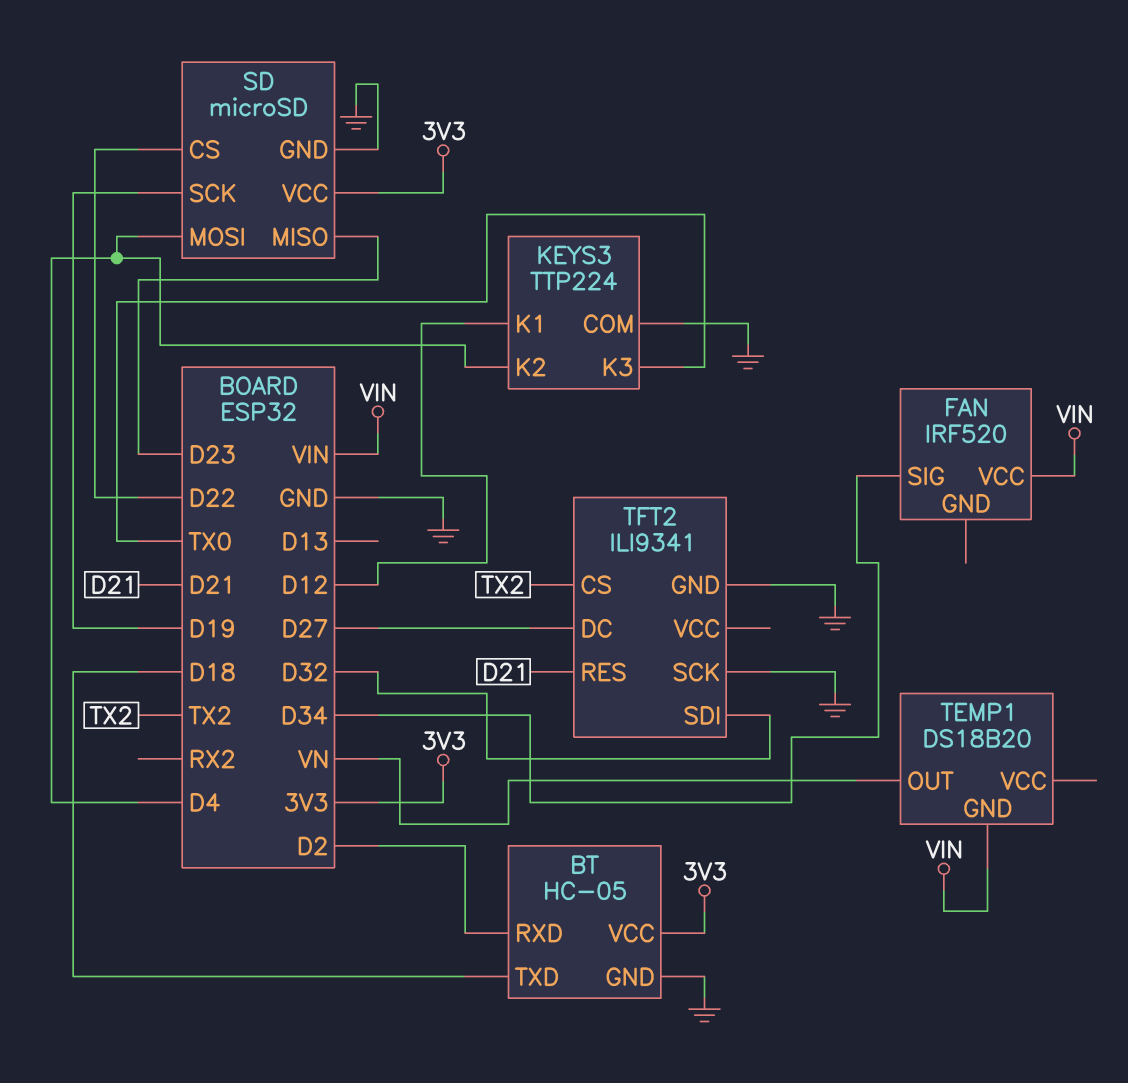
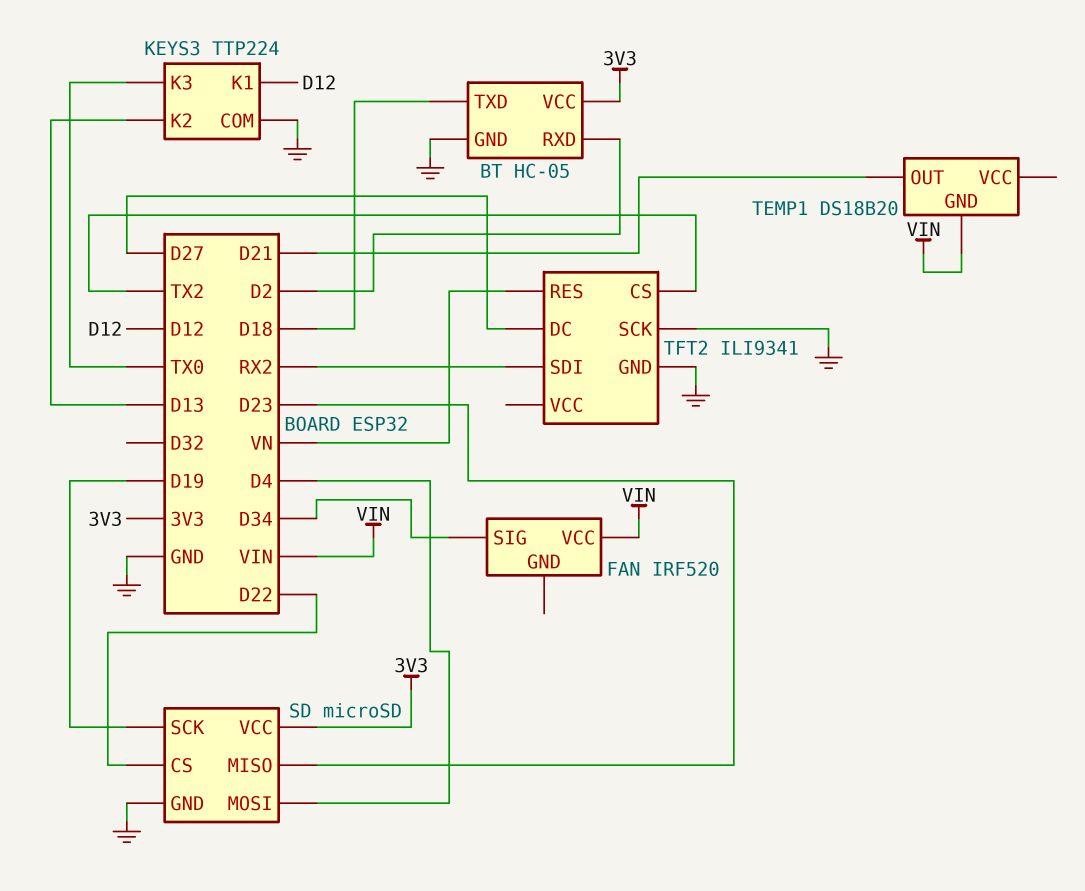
KEYS3 pin K2: D4 -> D13
TEMP1 pin OUT: VN -> D21
TFT2 pin RES: D21 -> VN
TFT2 pin SDI: D32 -> RX2

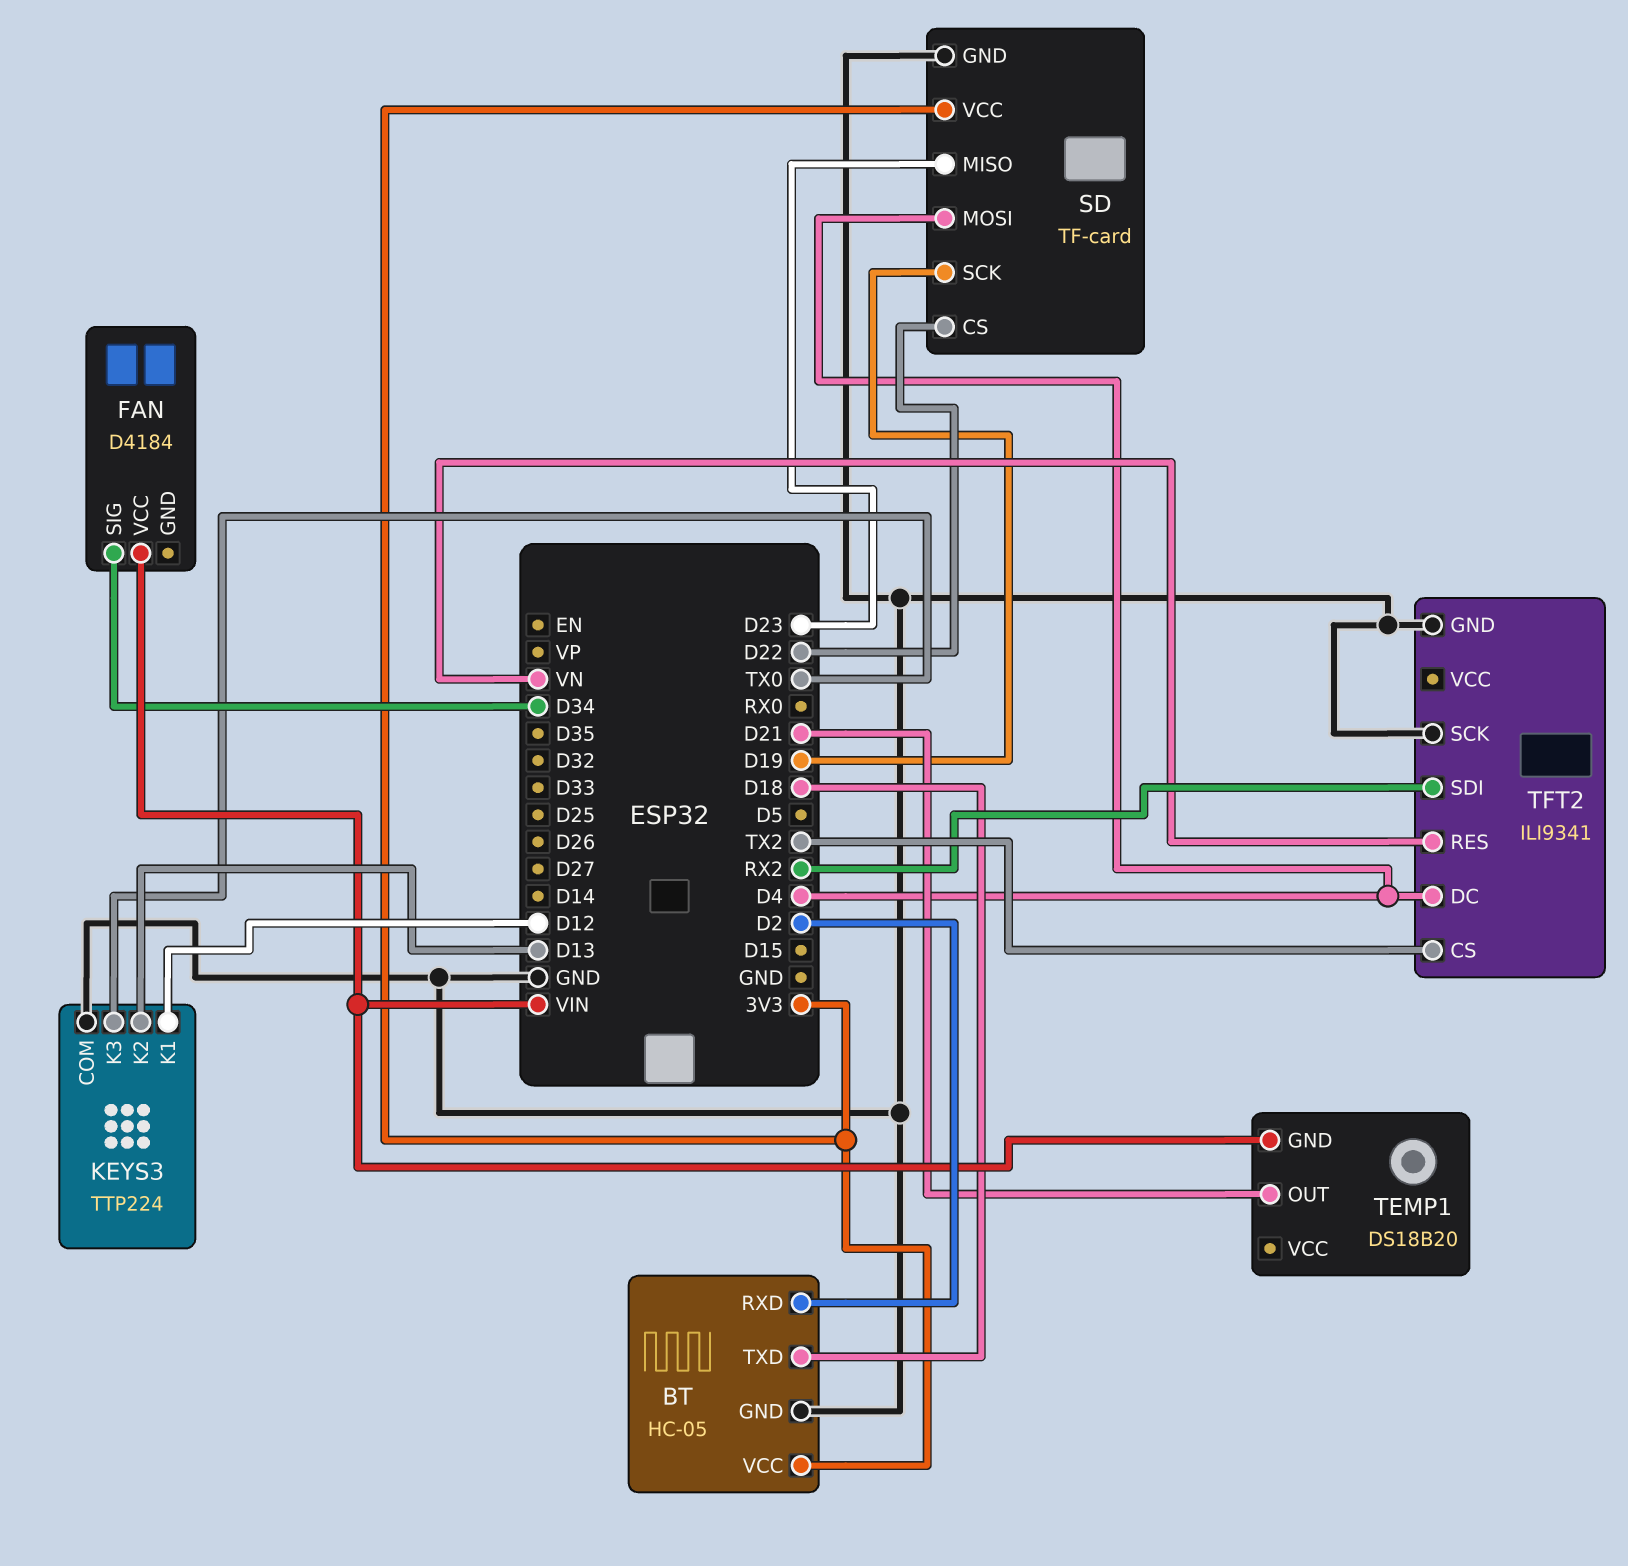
FAN: IRF520 -> D4184
SD: microSD -> TF-card
TFT2 pin DC: D27 -> D4

